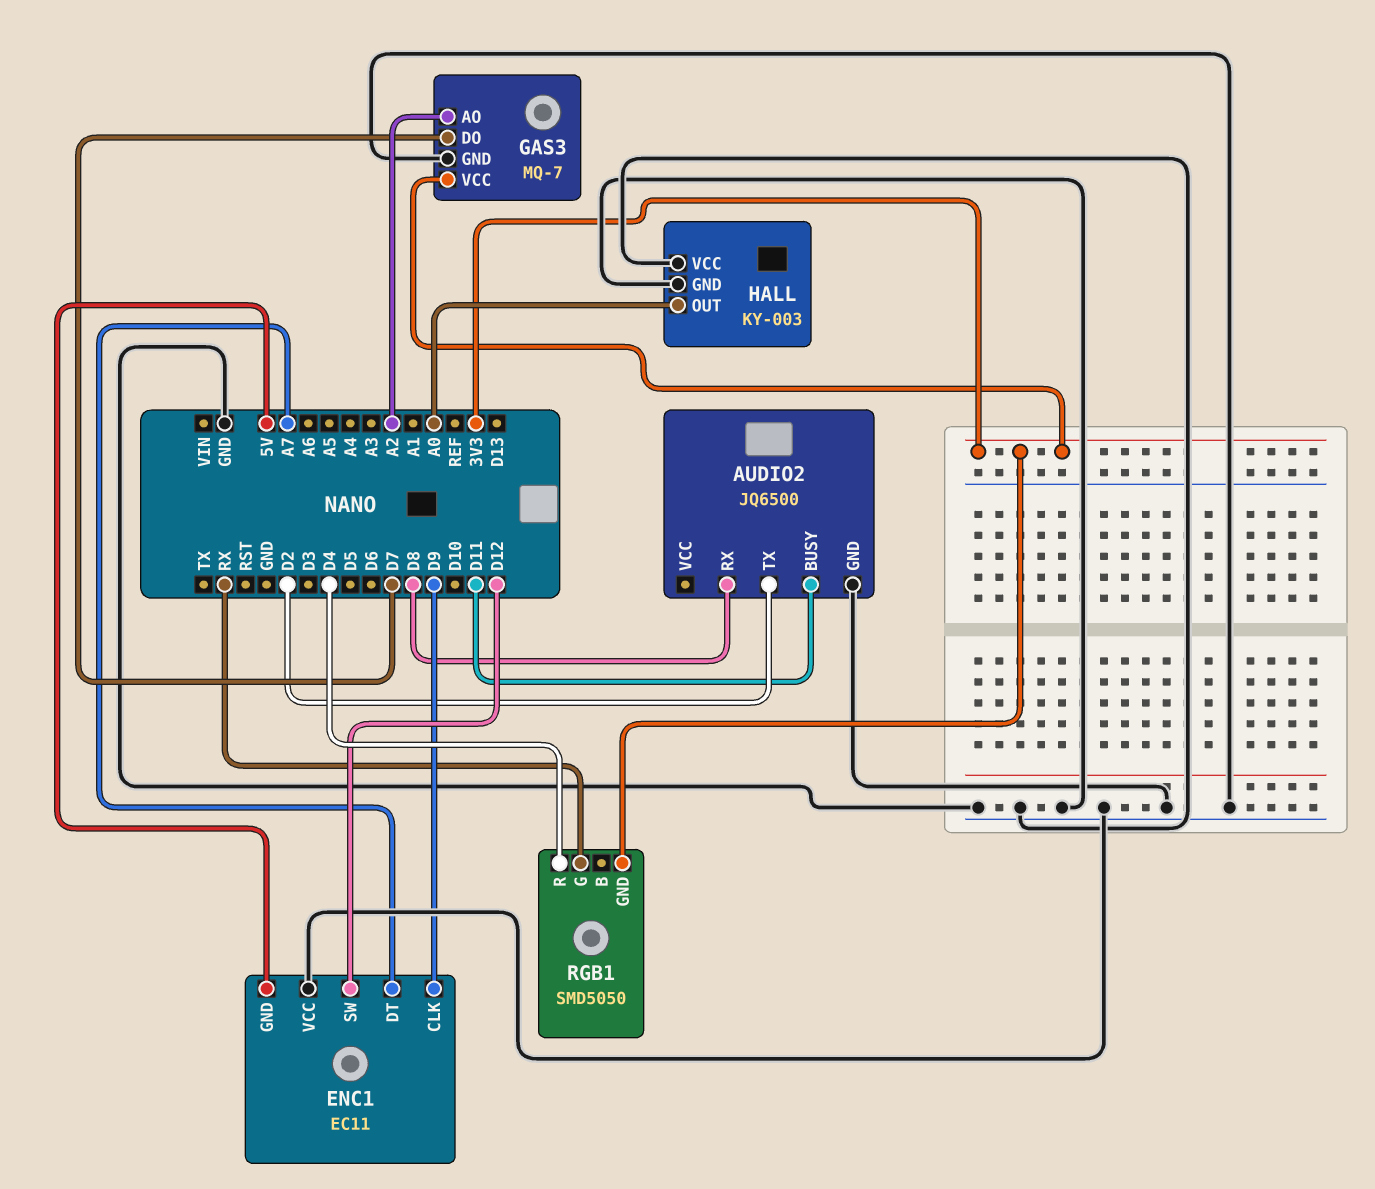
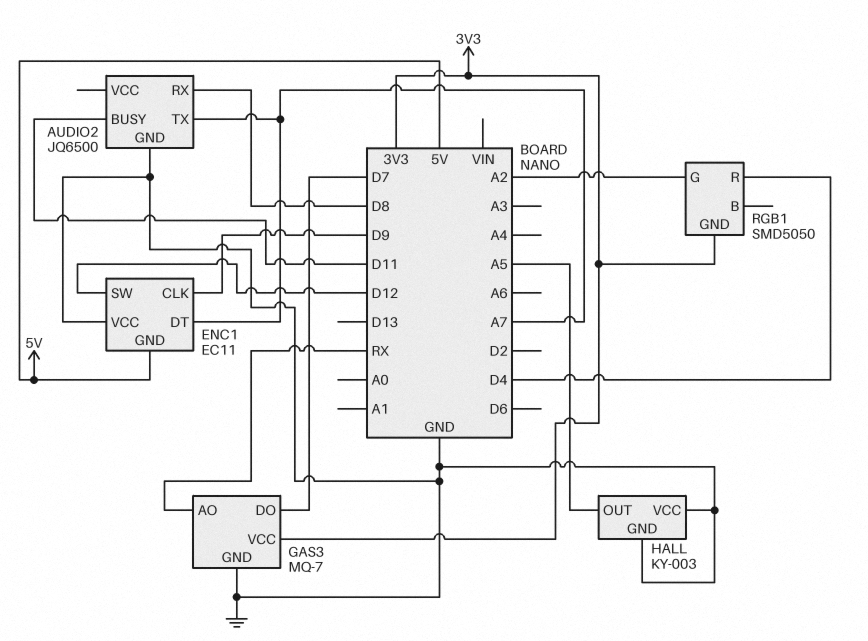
AUDIO2 pin TX: D2 -> A7
GAS3 pin AO: A2 -> RX
HALL pin OUT: A0 -> A5
RGB1 pin G: RX -> A2

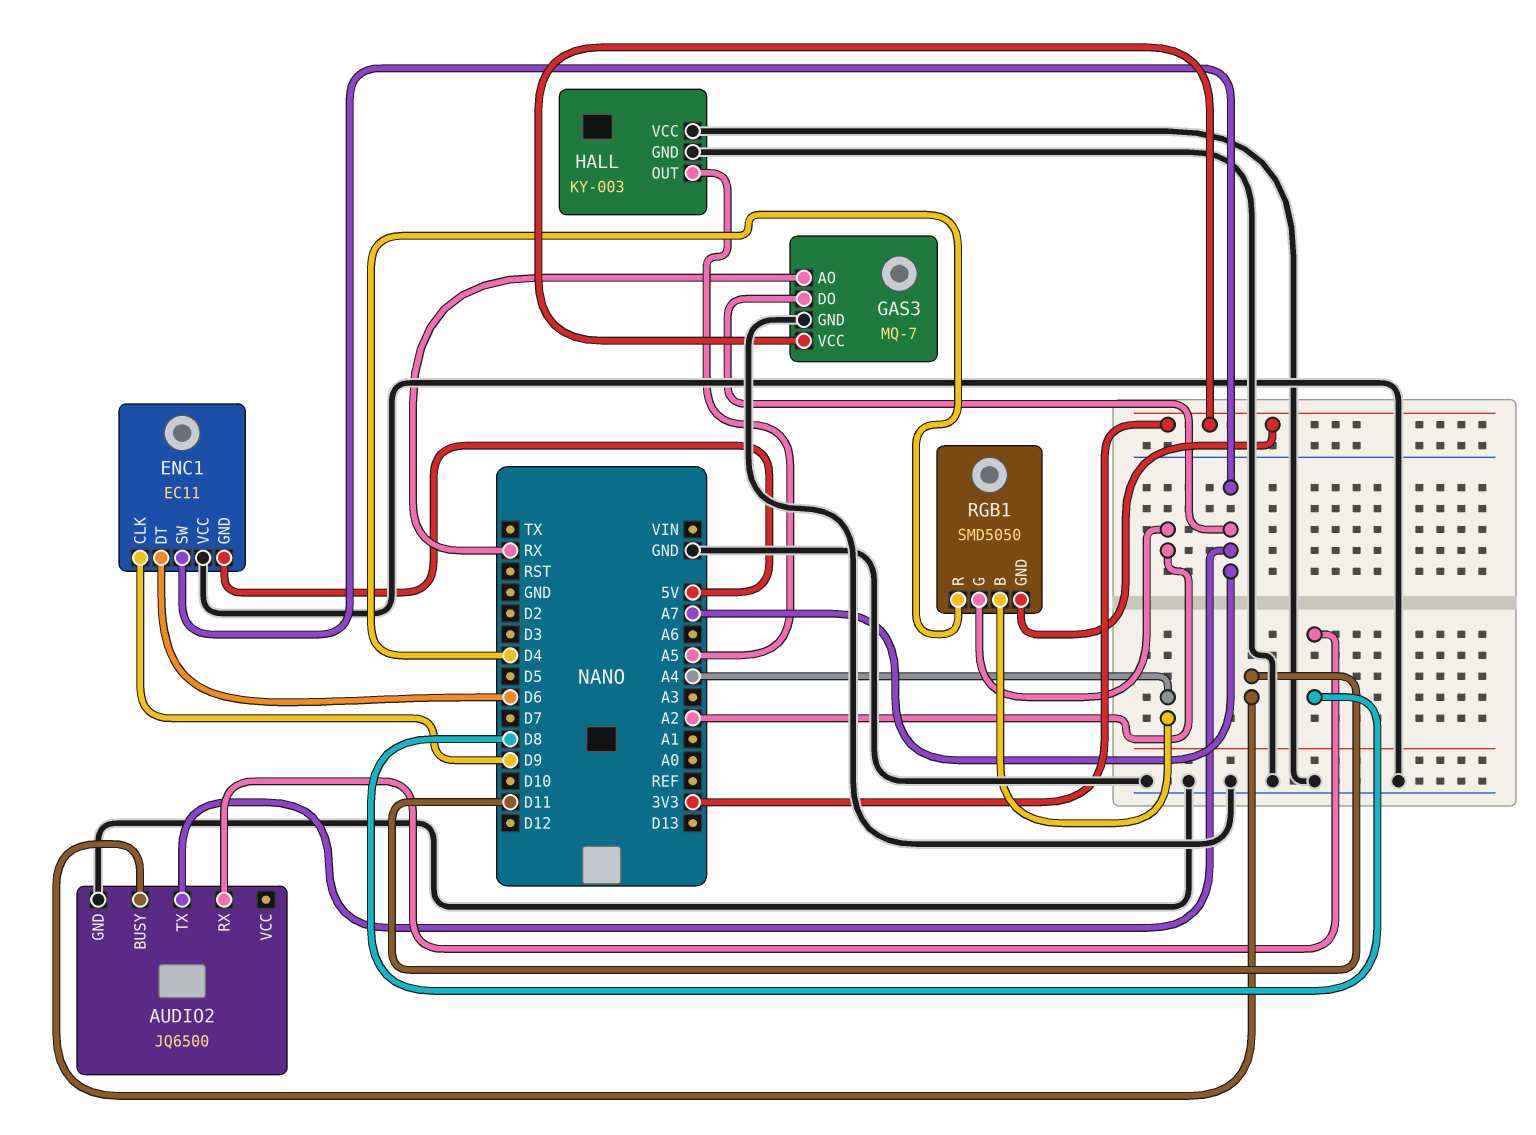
ENC1 pin DT: A7 -> D6
ENC1 pin SW: D12 -> A7
GAS3 pin DO: D7 -> A7
RGB1 pin B: none -> A4

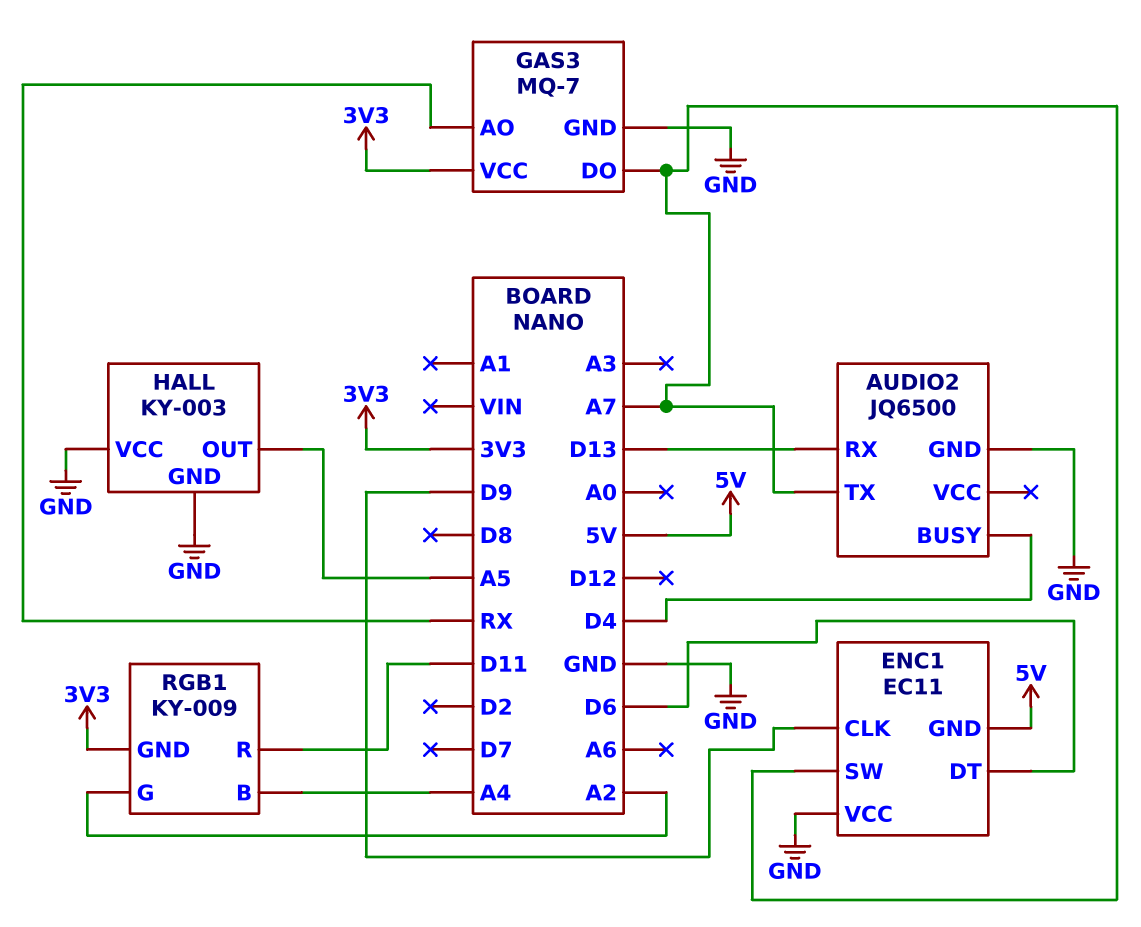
AUDIO2 pin BUSY: D11 -> D4
AUDIO2 pin RX: D8 -> D13
RGB1: SMD5050 -> KY-009
RGB1 pin R: D4 -> D11

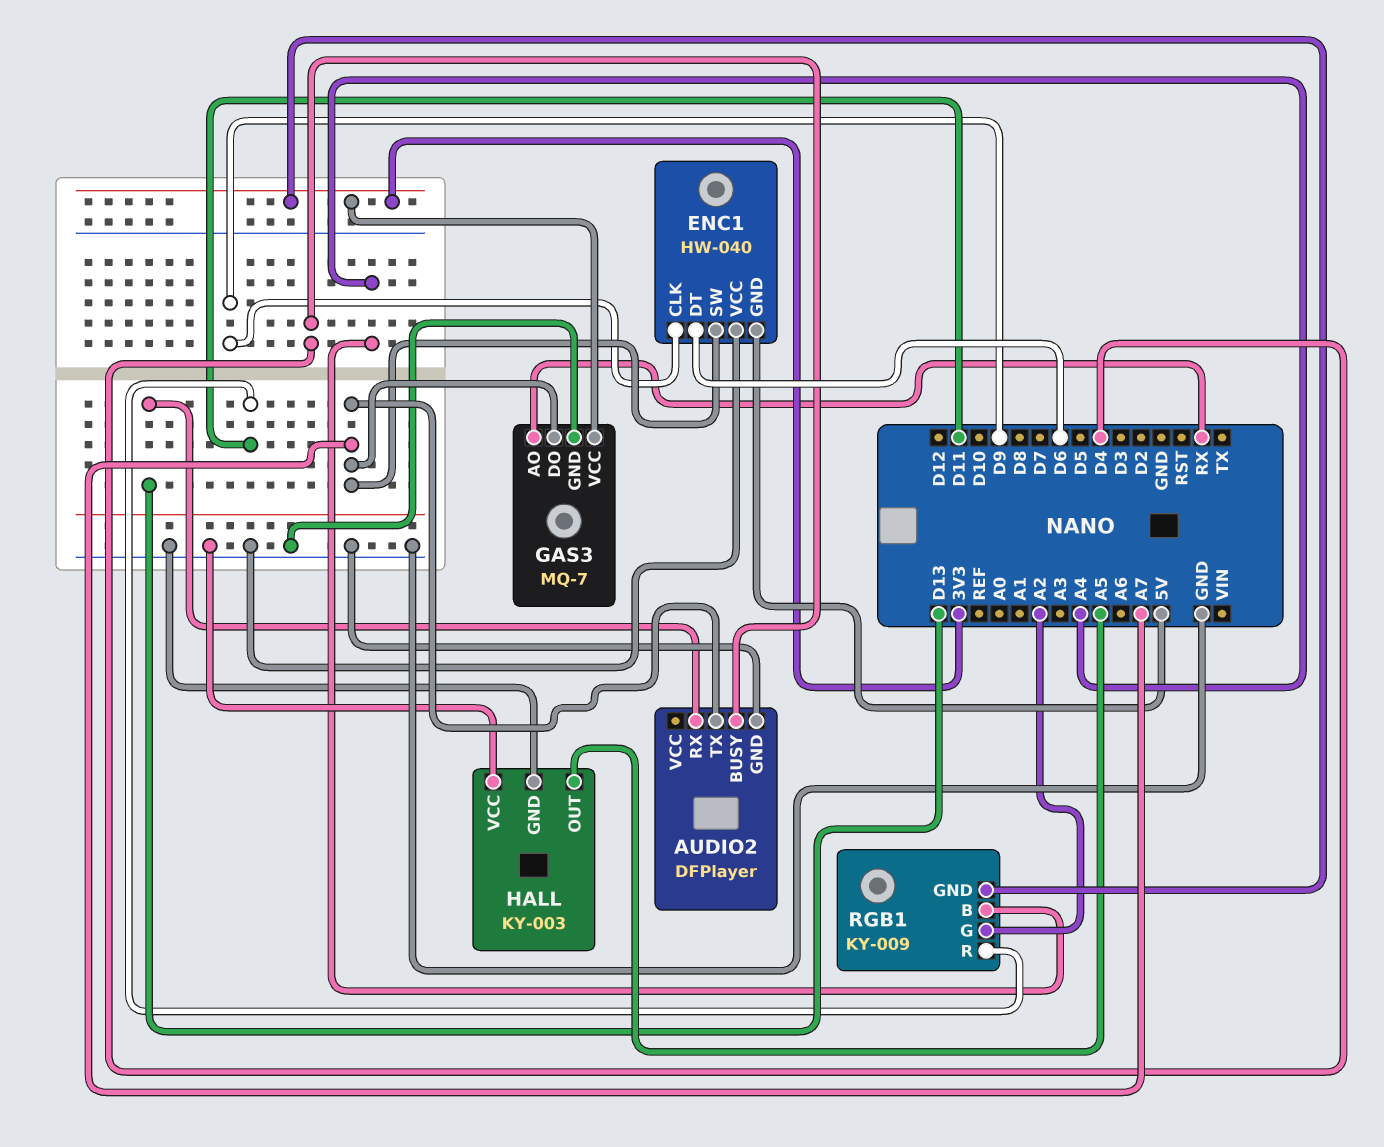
AUDIO2: JQ6500 -> DFPlayer
ENC1: EC11 -> HW-040

